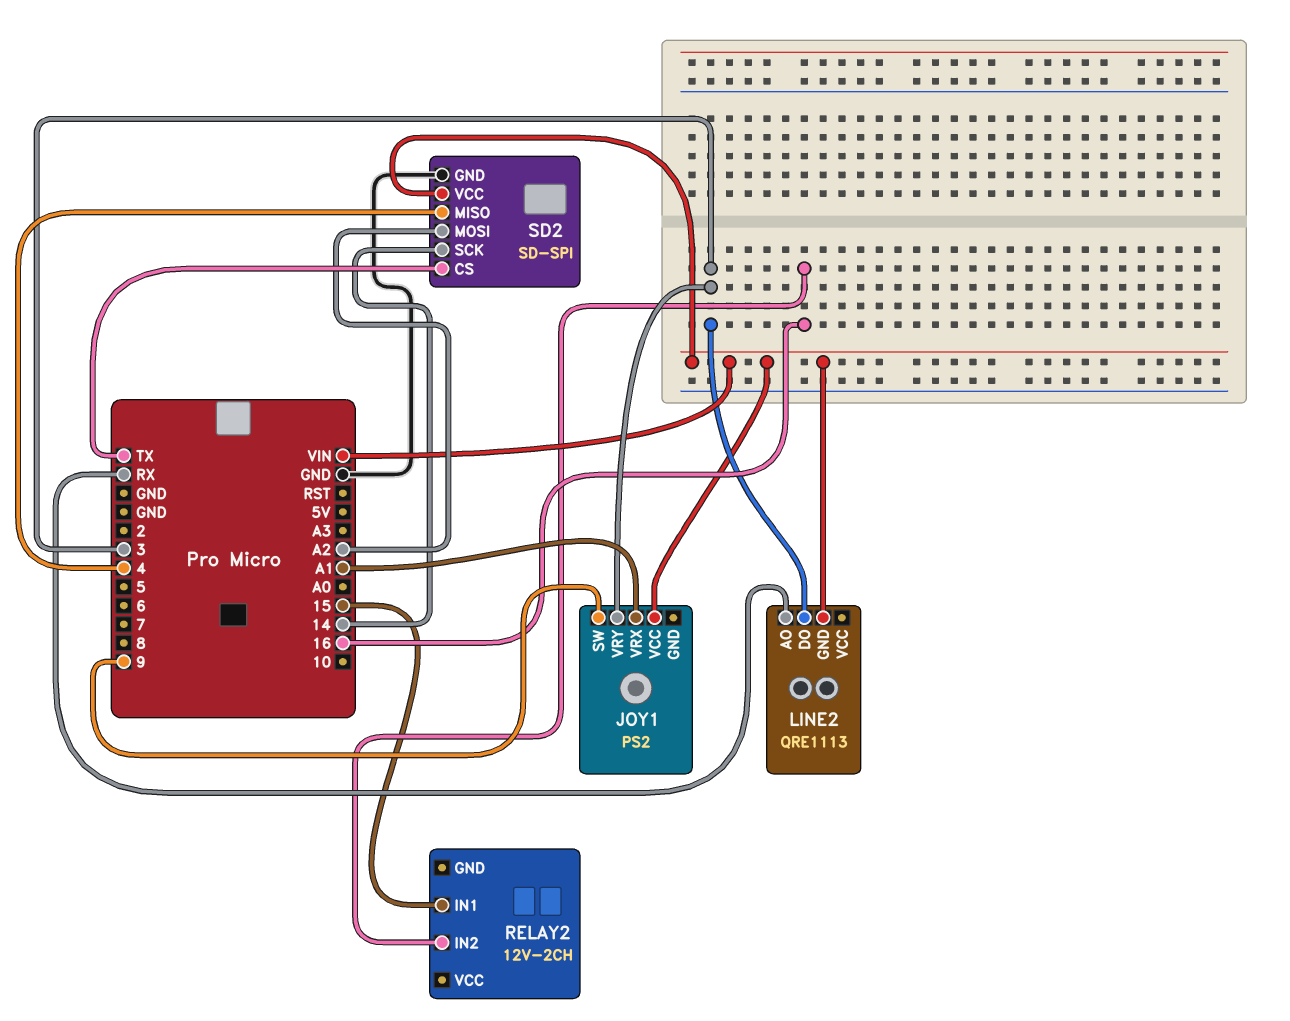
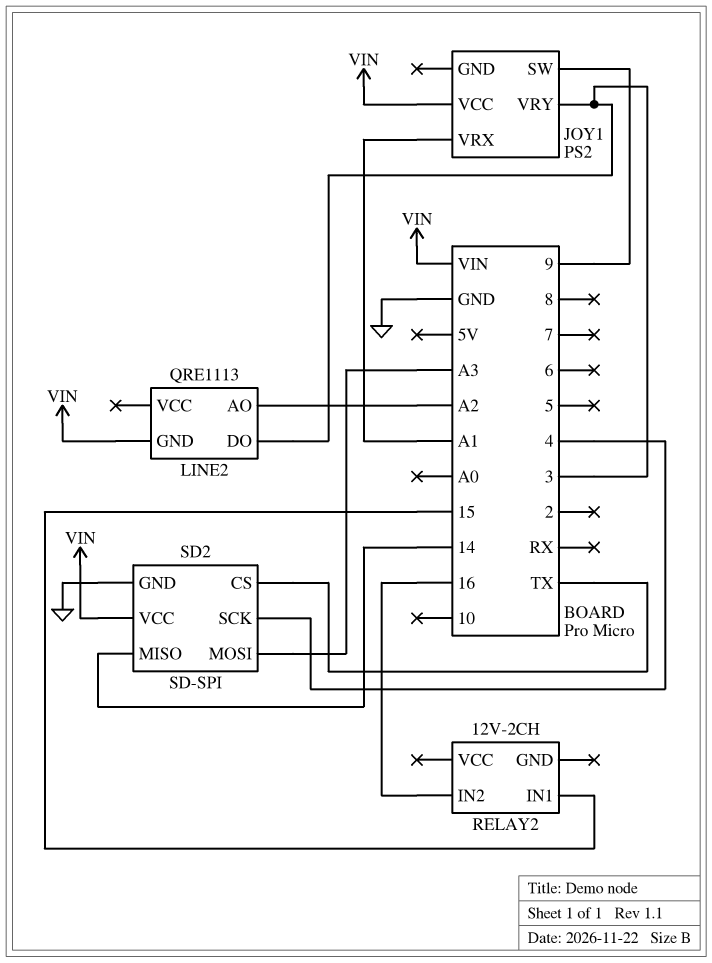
LINE2 pin AO: RX -> A2
SD2 pin MISO: 4 -> 14
SD2 pin MOSI: A2 -> A3
SD2 pin SCK: 14 -> 4

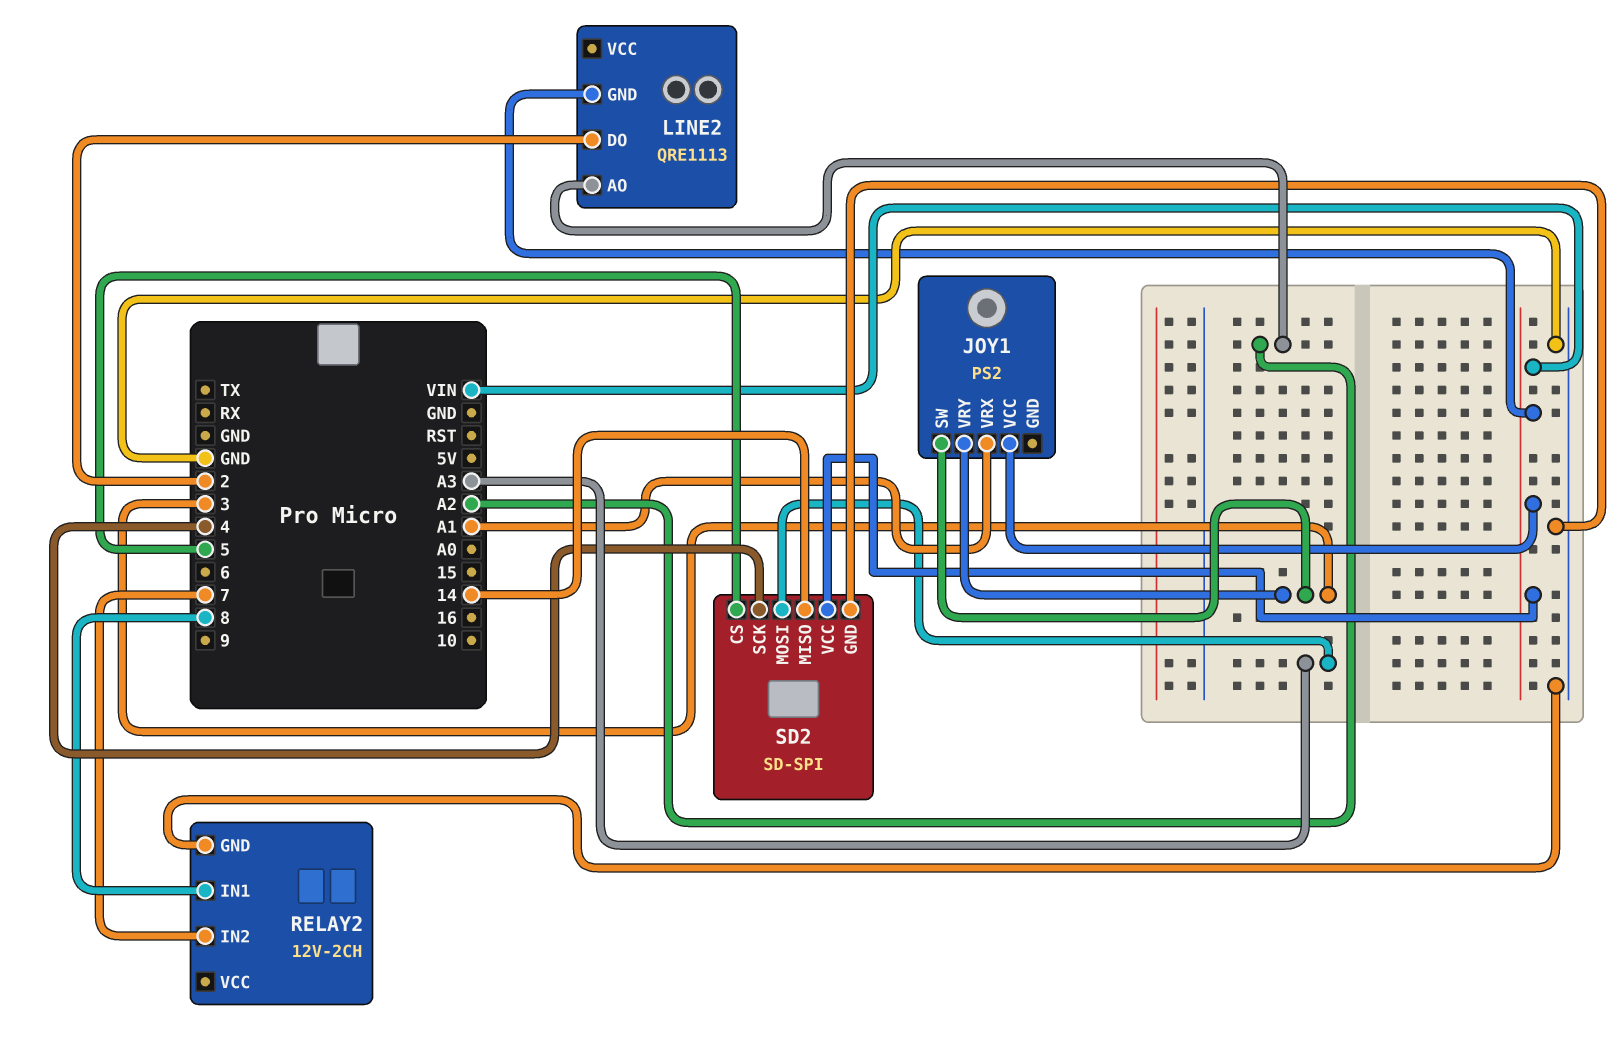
JOY1 pin SW: 9 -> 3
LINE2 pin DO: 3 -> 2
RELAY2 pin GND: none -> GND
RELAY2 pin IN1: 15 -> 8
RELAY2 pin IN2: 16 -> 7
SD2 pin CS: TX -> 5

